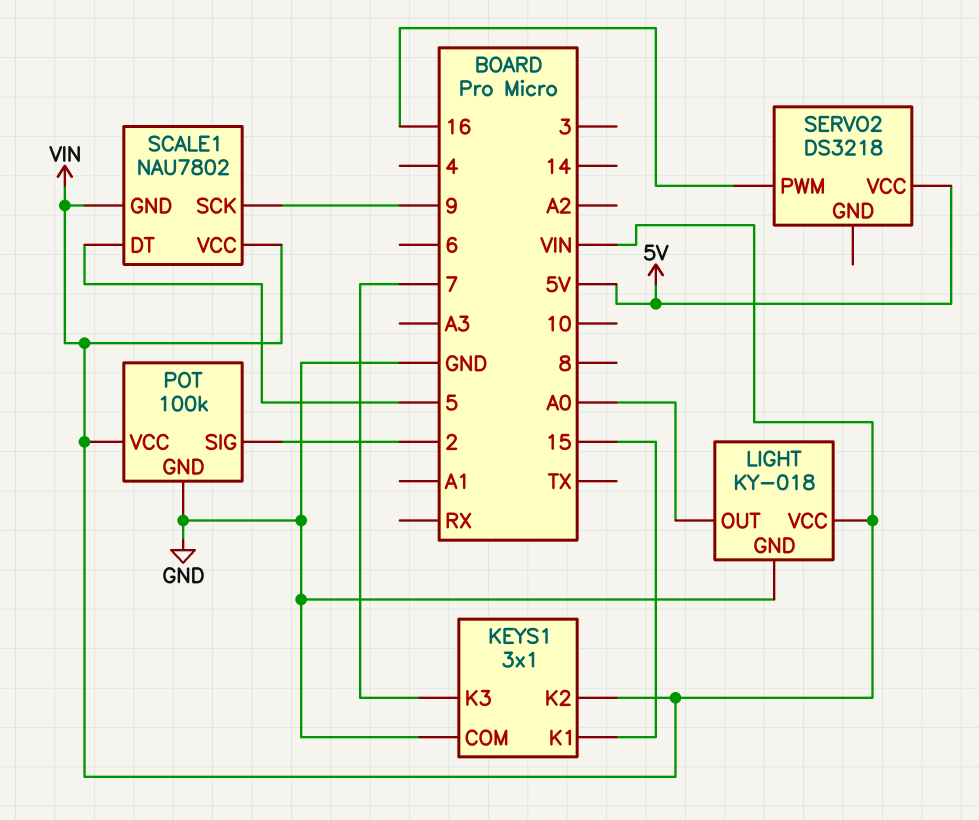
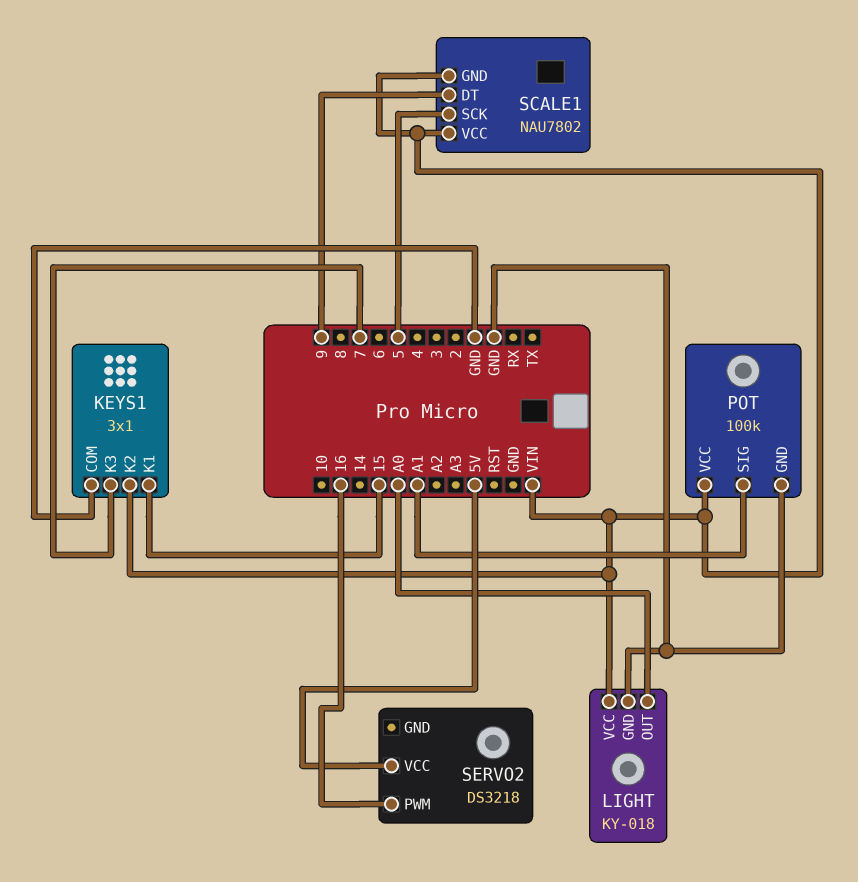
POT pin SIG: 2 -> A1
SCALE1 pin DT: 5 -> 9
SCALE1 pin SCK: 9 -> 5

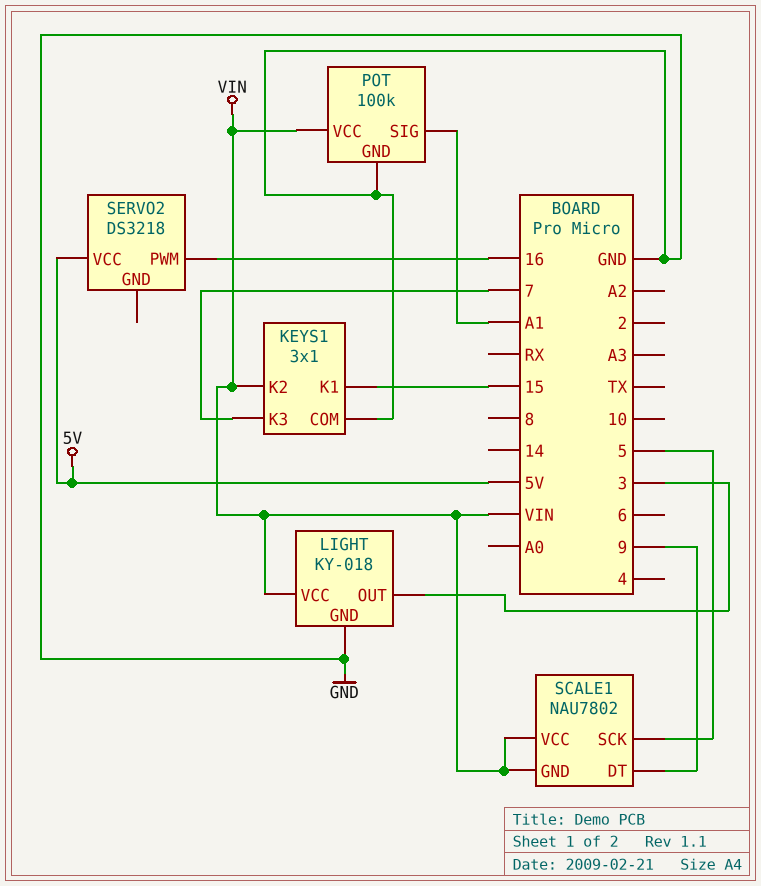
LIGHT pin OUT: A0 -> 3

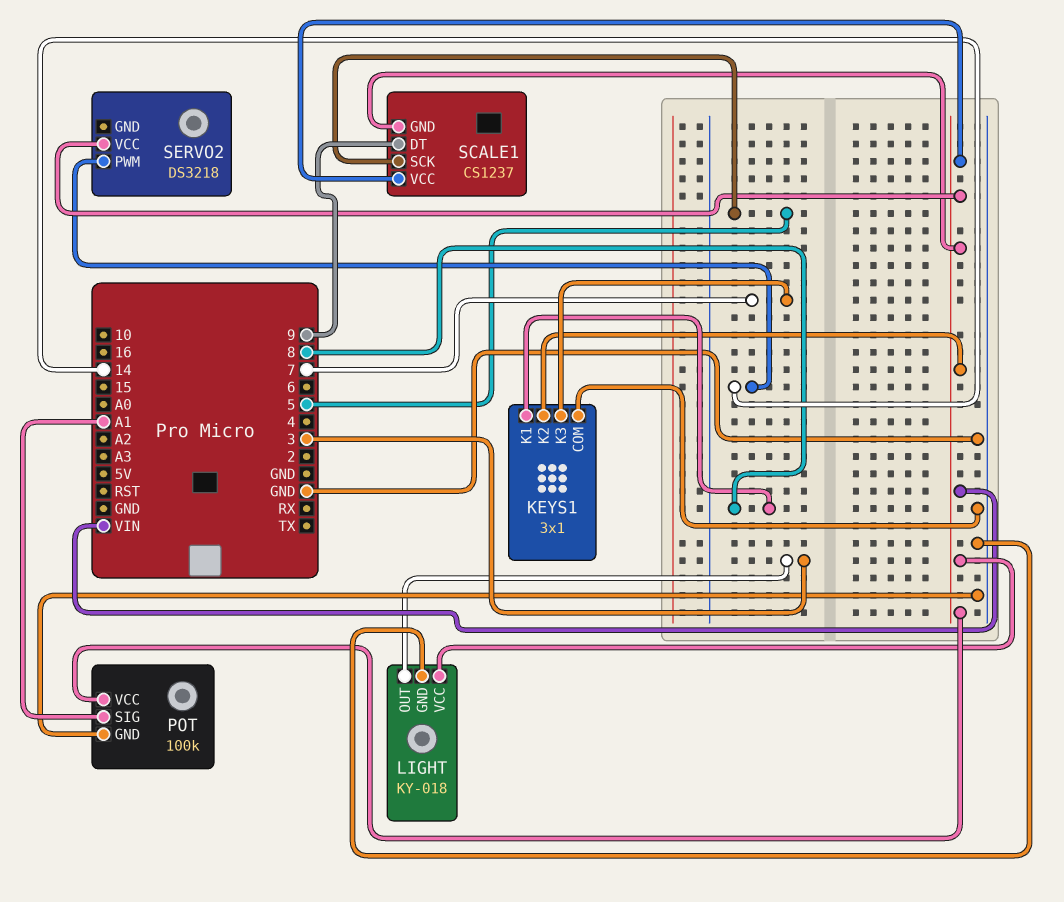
KEYS1 pin K1: 15 -> 8
SCALE1: NAU7802 -> CS1237
SERVO2 pin PWM: 16 -> 14
SERVO2 pin VCC: 5V -> VIN

